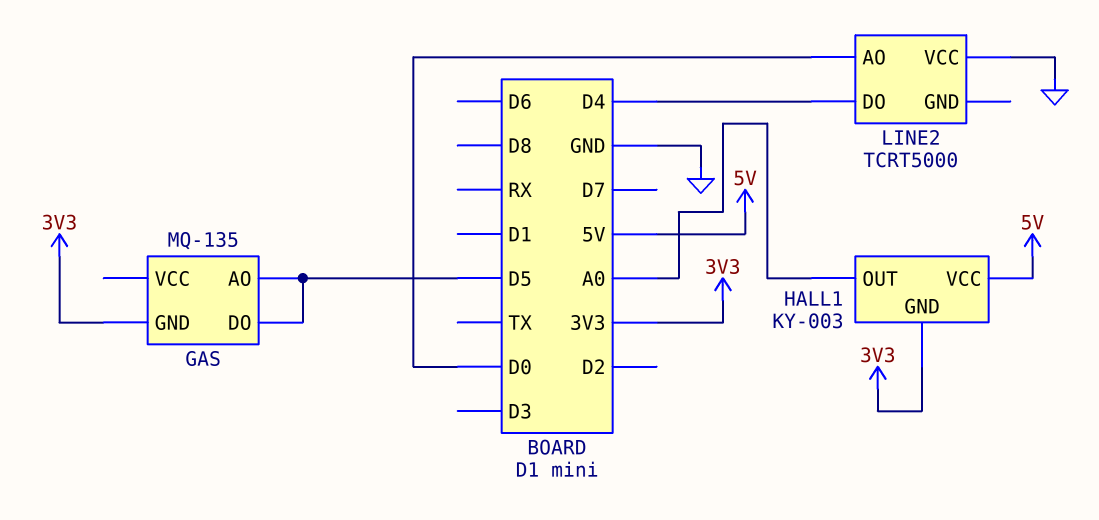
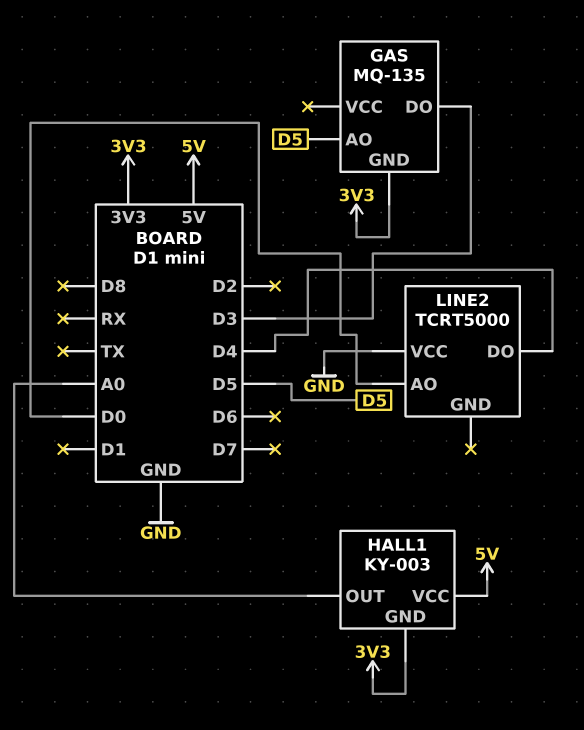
GAS pin DO: D5 -> D3

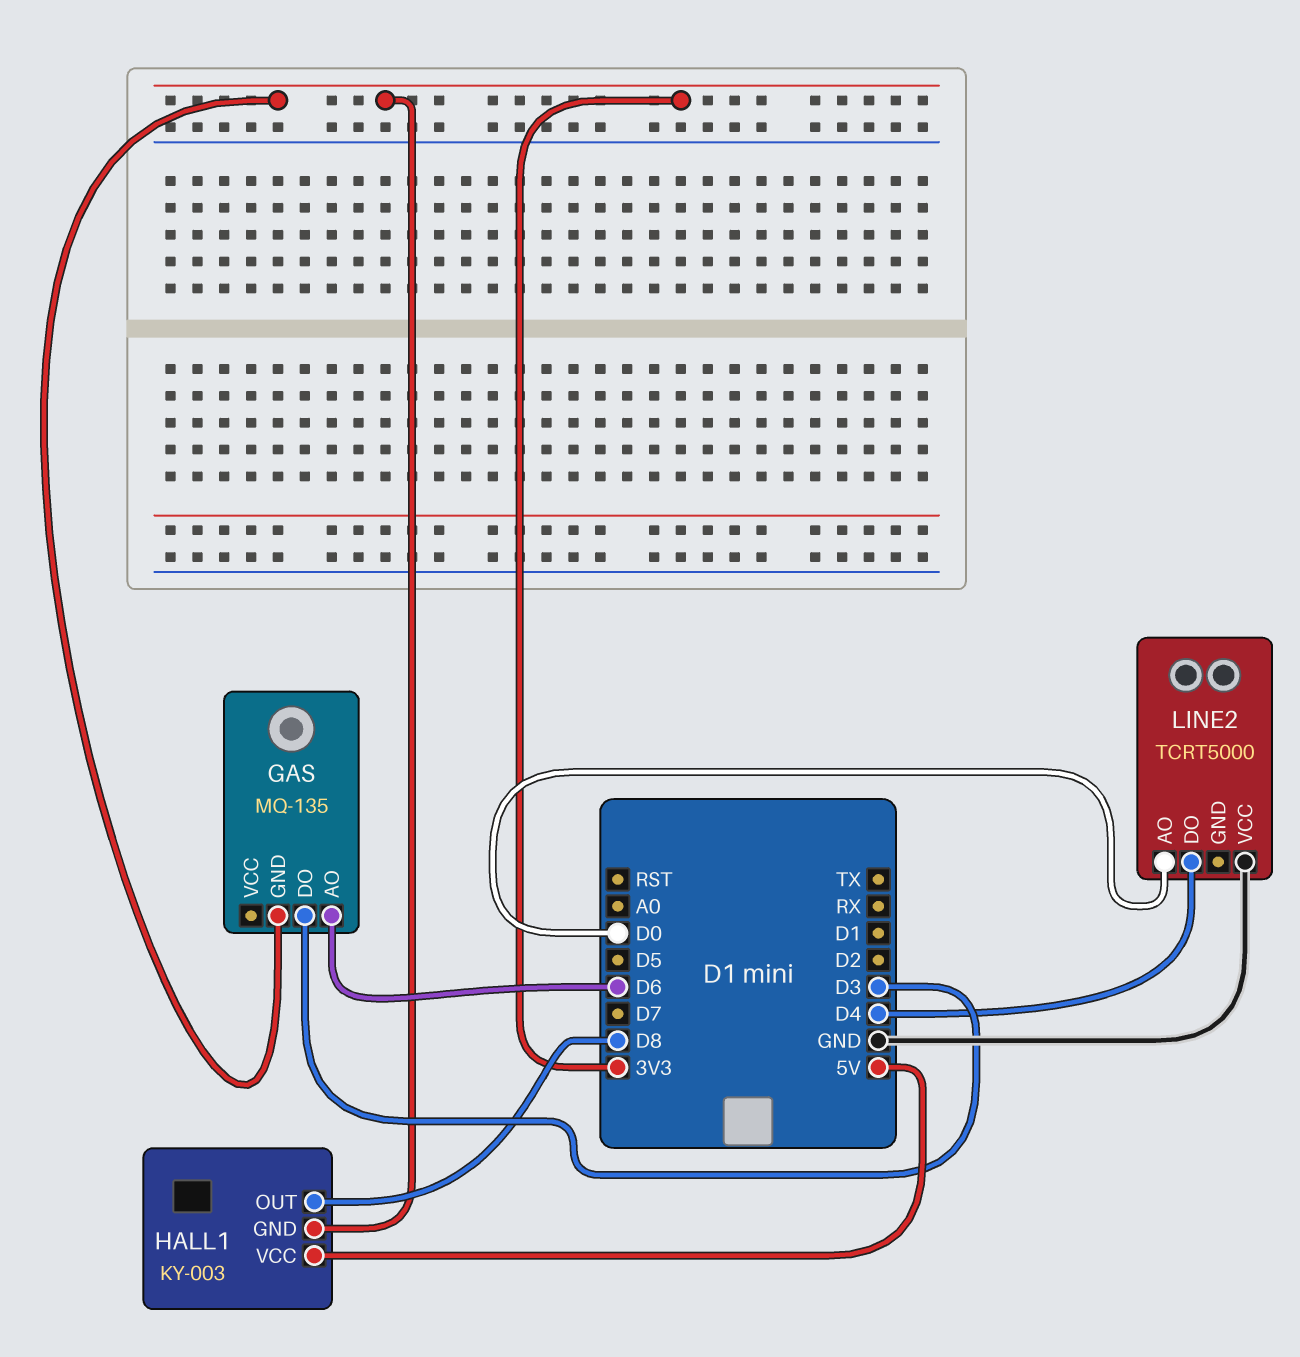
GAS pin AO: D5 -> D6
HALL1 pin OUT: A0 -> D8

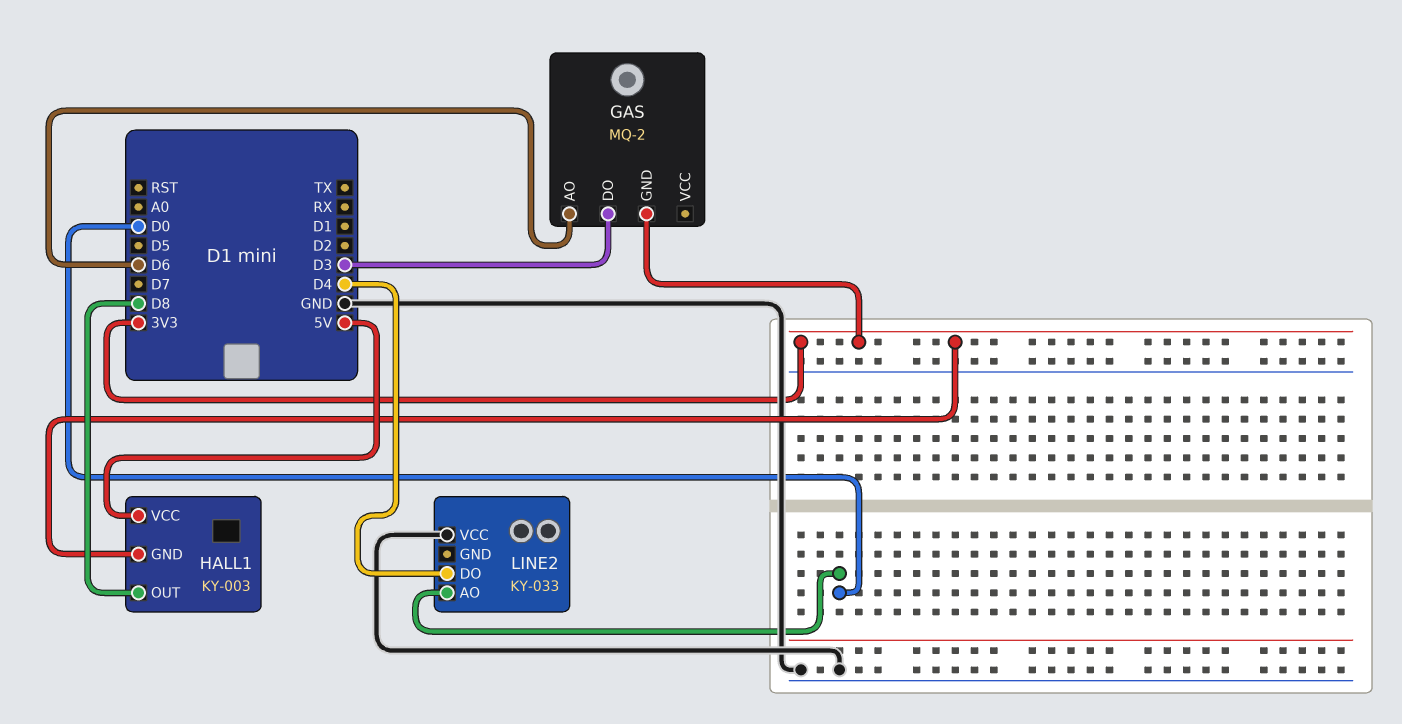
GAS: MQ-135 -> MQ-2
LINE2: TCRT5000 -> KY-033

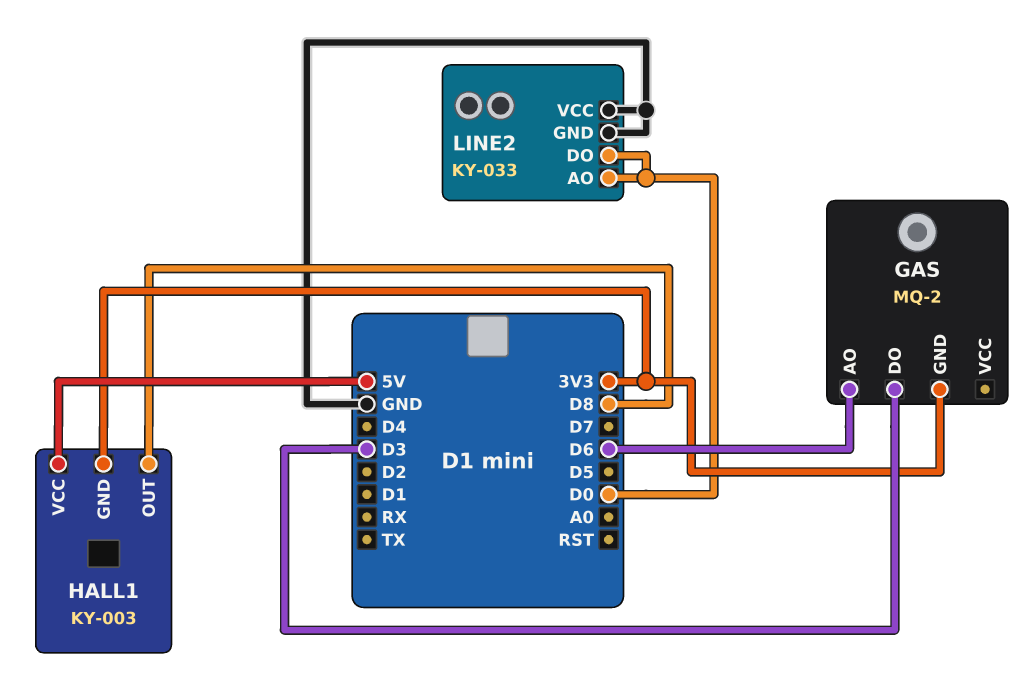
LINE2 pin DO: D4 -> D0
LINE2 pin GND: none -> GND

